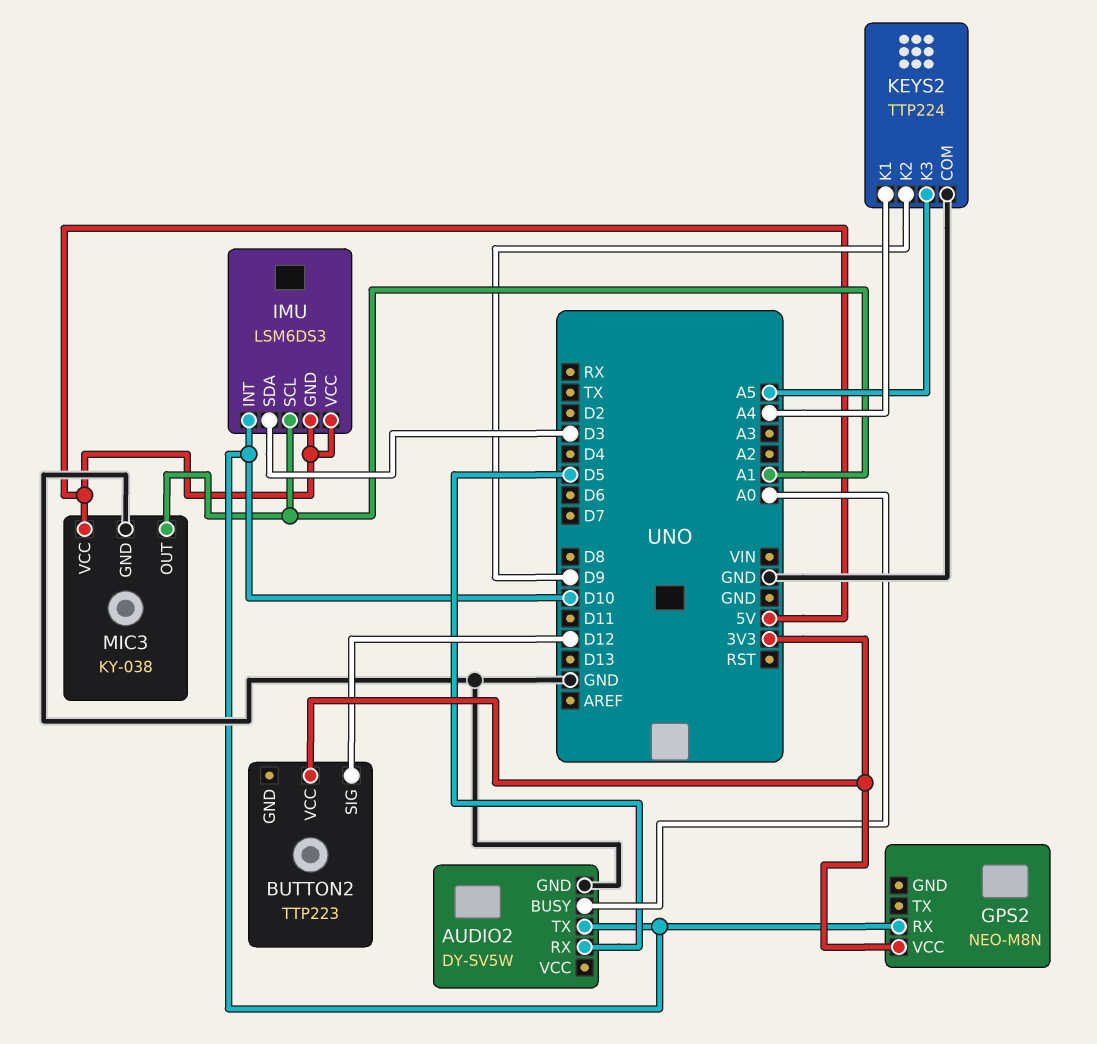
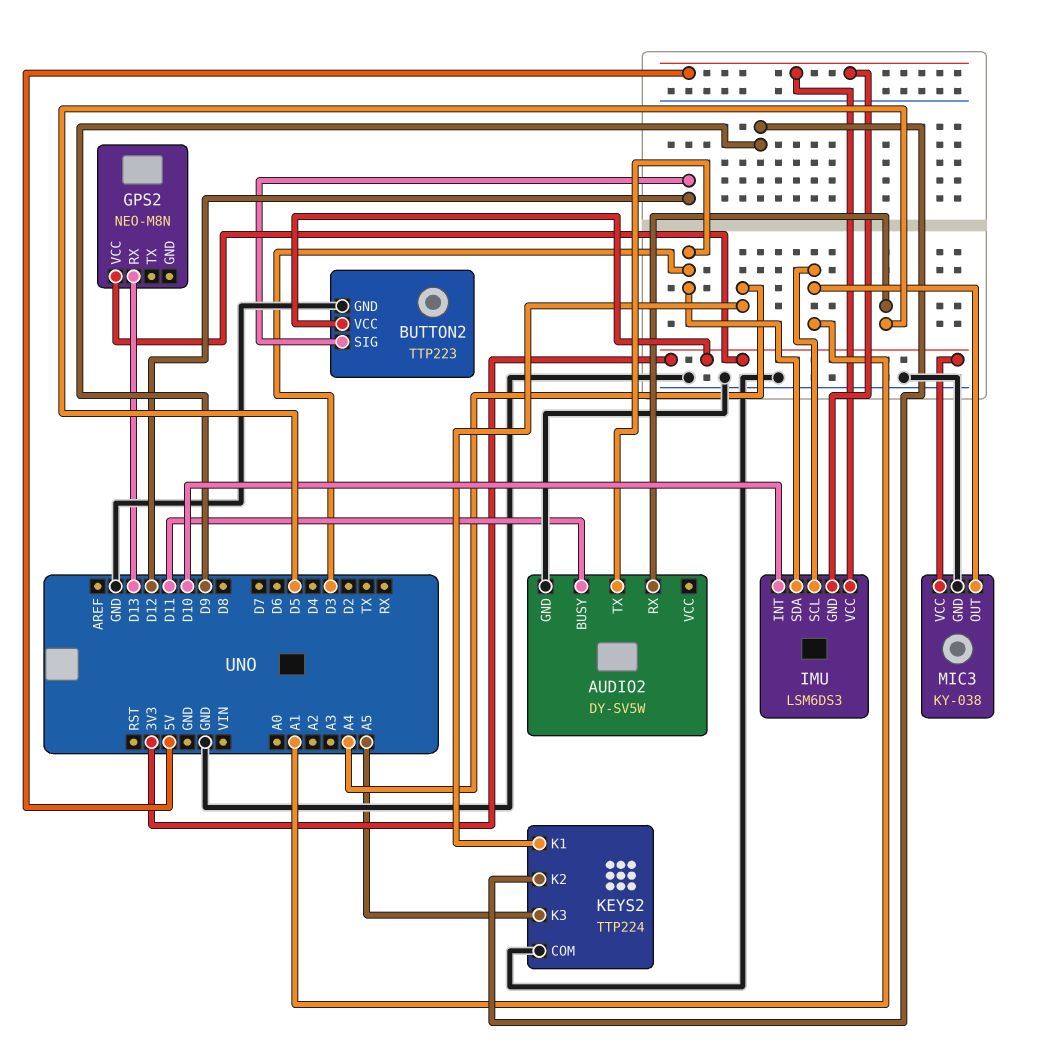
AUDIO2 pin BUSY: A0 -> D11
AUDIO2 pin TX: D10 -> D3
BUTTON2 pin GND: none -> GND
GPS2 pin RX: D10 -> D13
MIC3 pin VCC: 5V -> 3V3

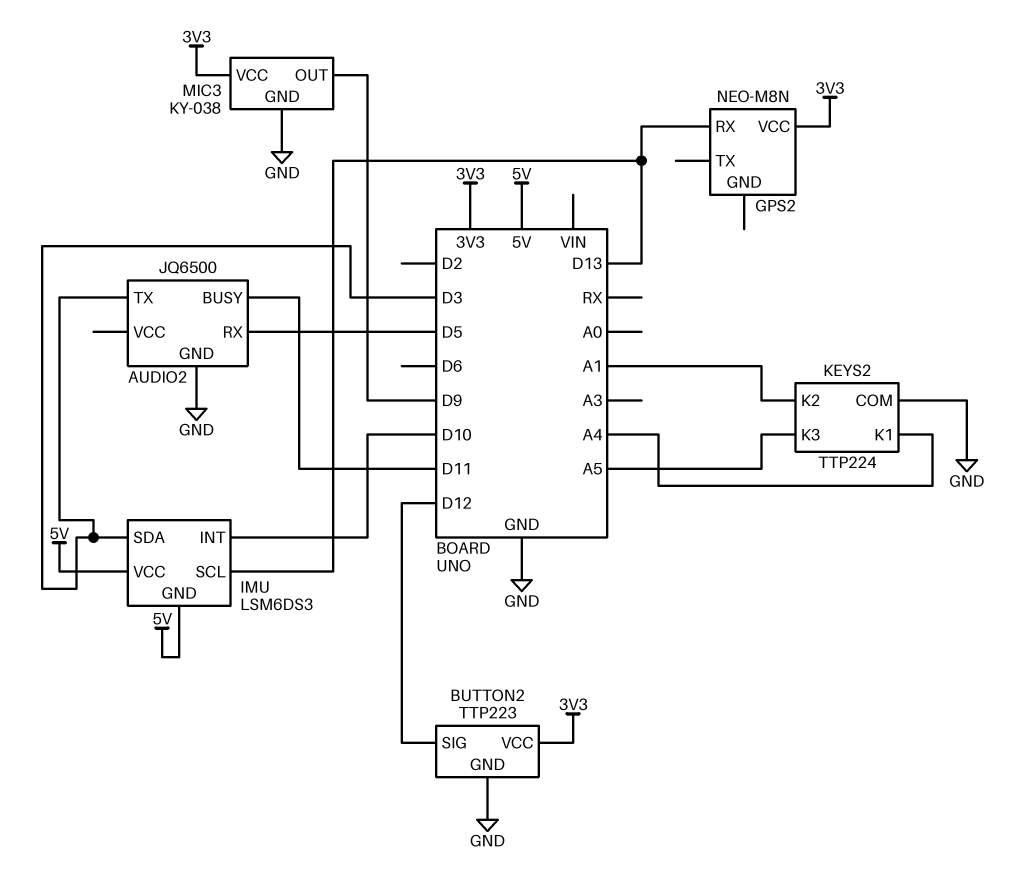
AUDIO2: DY-SV5W -> JQ6500
IMU pin SCL: A1 -> D13
KEYS2 pin K2: D9 -> A1
MIC3 pin OUT: A1 -> D9

